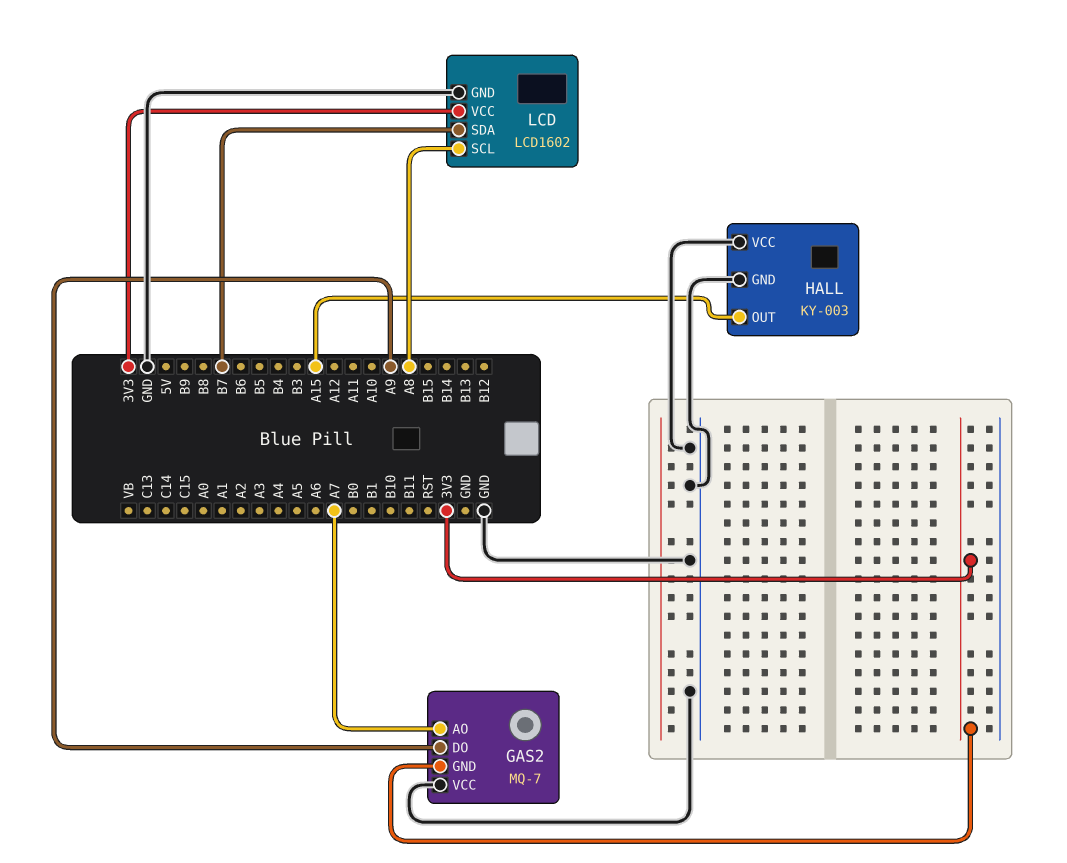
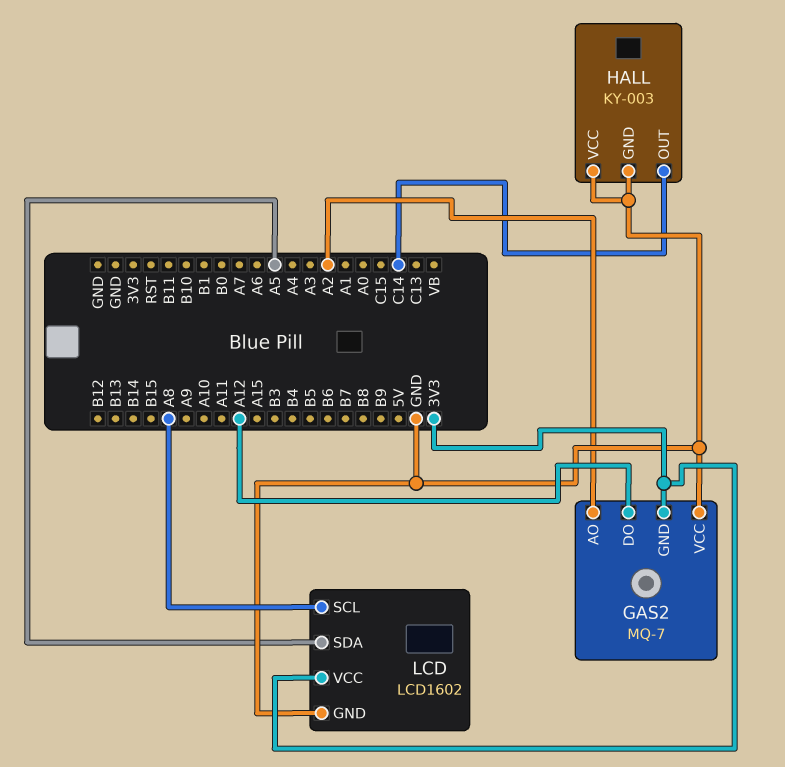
GAS2 pin AO: A7 -> A2
GAS2 pin DO: A9 -> A12
HALL pin OUT: A15 -> C14
LCD pin SDA: B7 -> A5

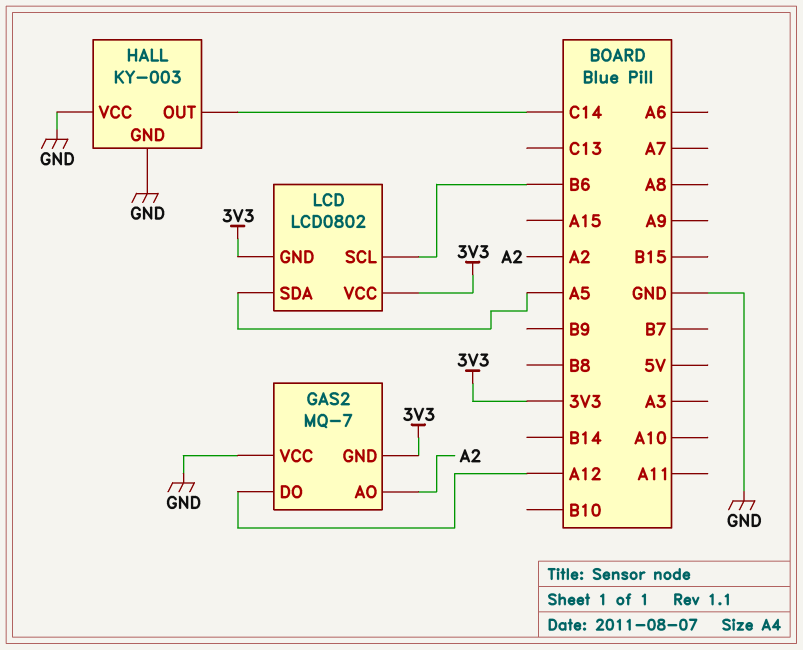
LCD: LCD1602 -> LCD0802
LCD pin GND: GND -> 3V3
LCD pin SCL: A8 -> B6

